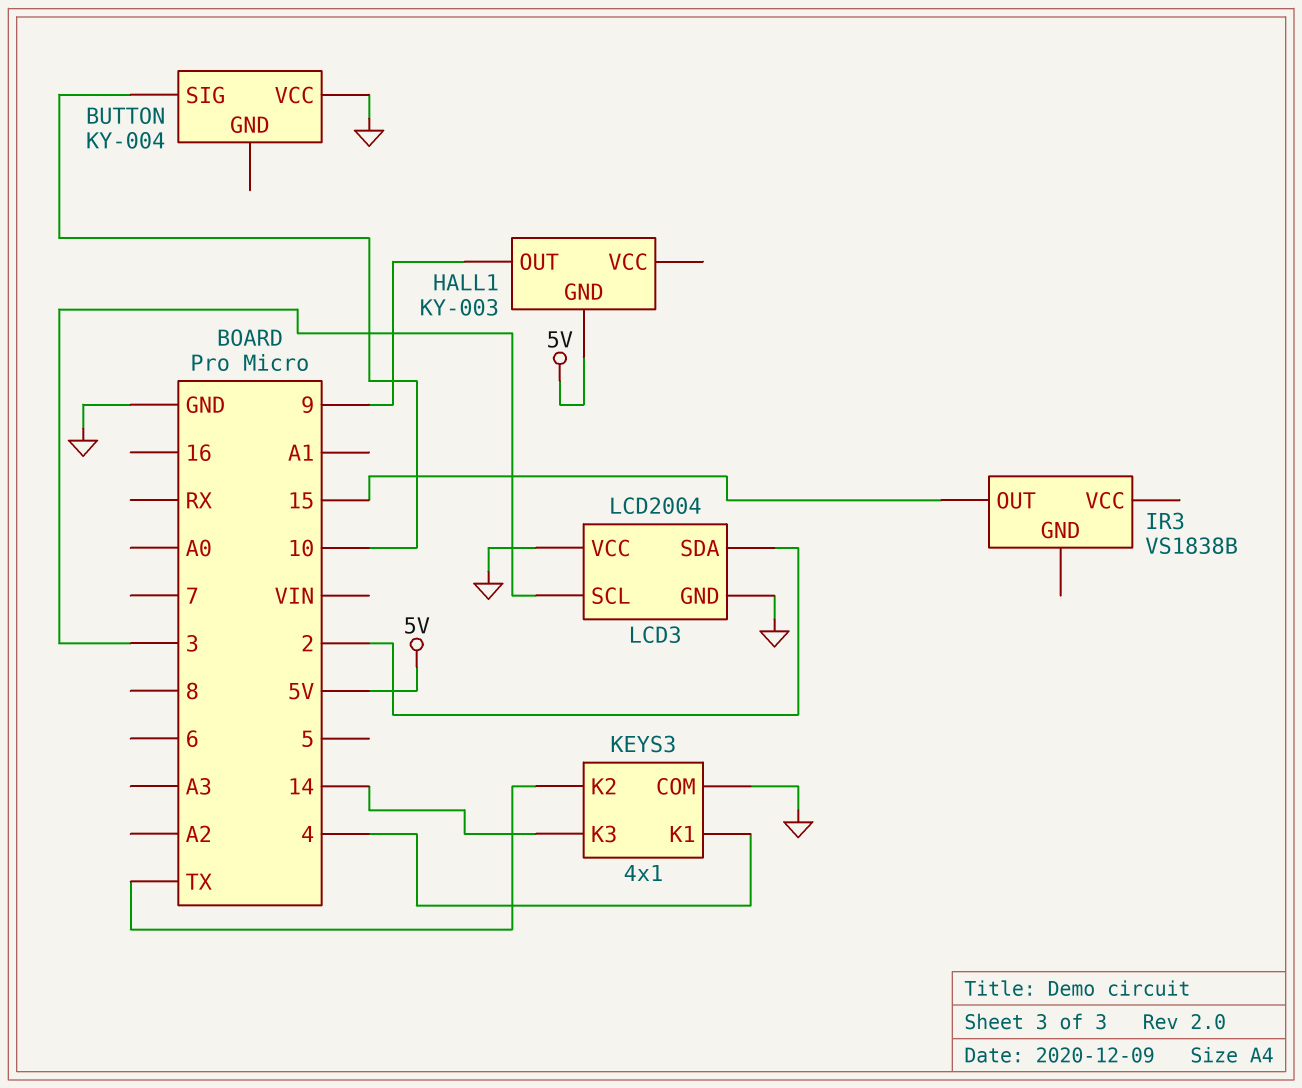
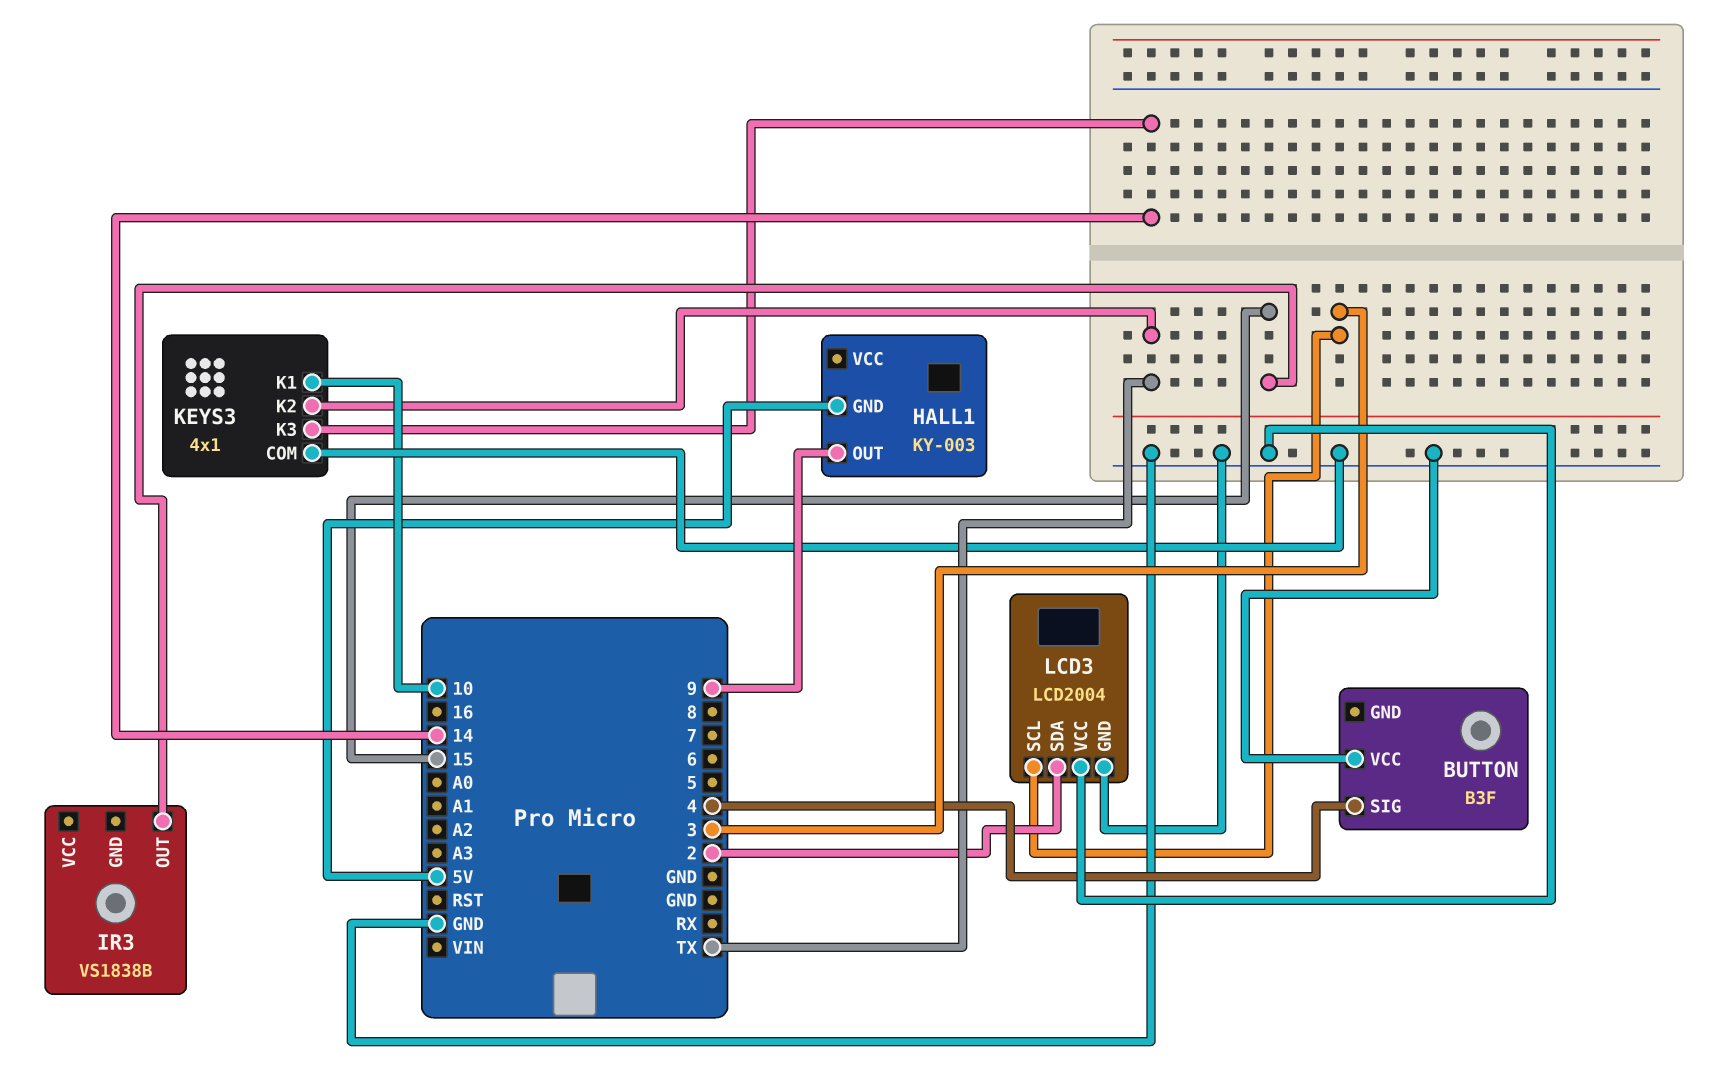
BUTTON: KY-004 -> B3F
BUTTON pin SIG: 10 -> 4
KEYS3 pin K1: 4 -> 10

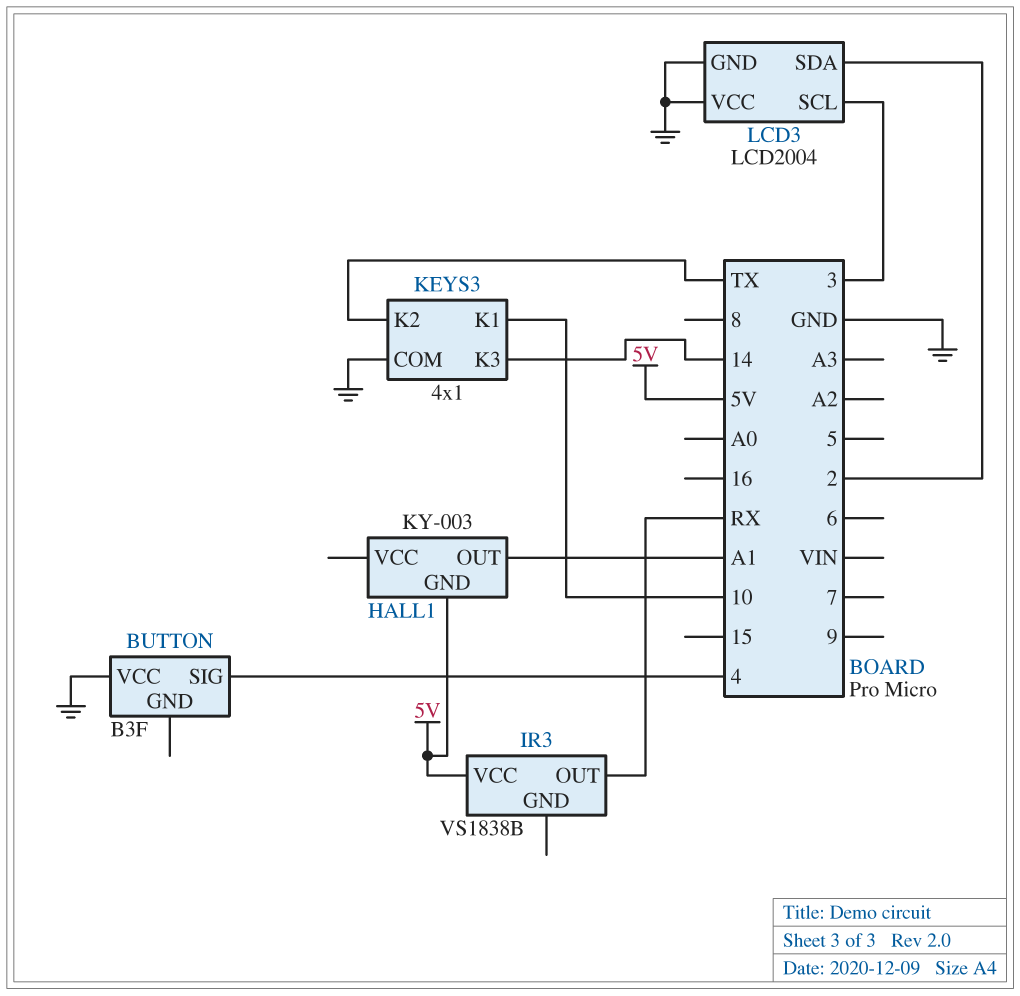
HALL1 pin OUT: 9 -> A1
IR3 pin OUT: 15 -> RX
IR3 pin VCC: none -> 5V

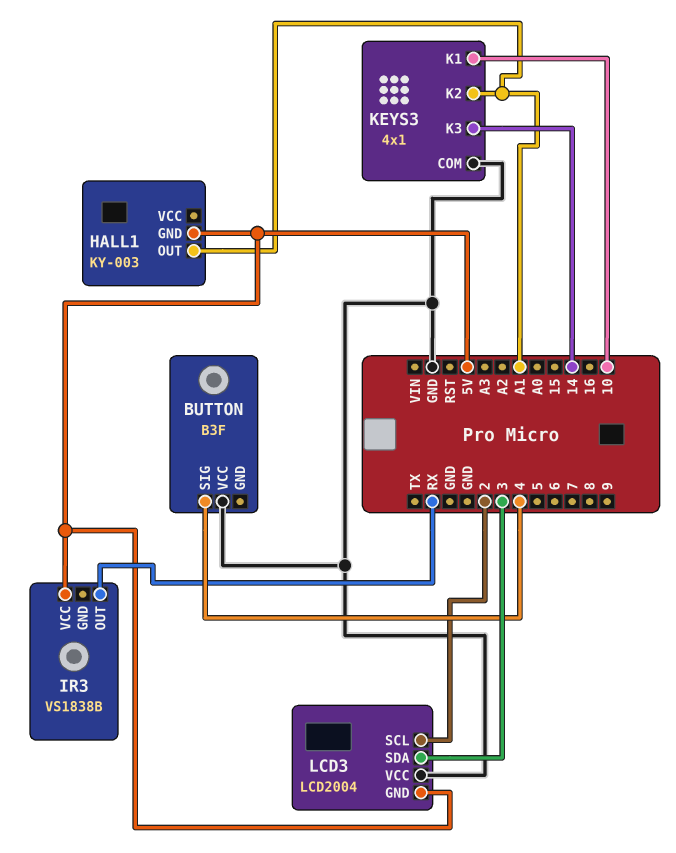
KEYS3 pin K2: TX -> A1
LCD3 pin GND: GND -> 5V
LCD3 pin SCL: 3 -> 2
LCD3 pin SDA: 2 -> 3

